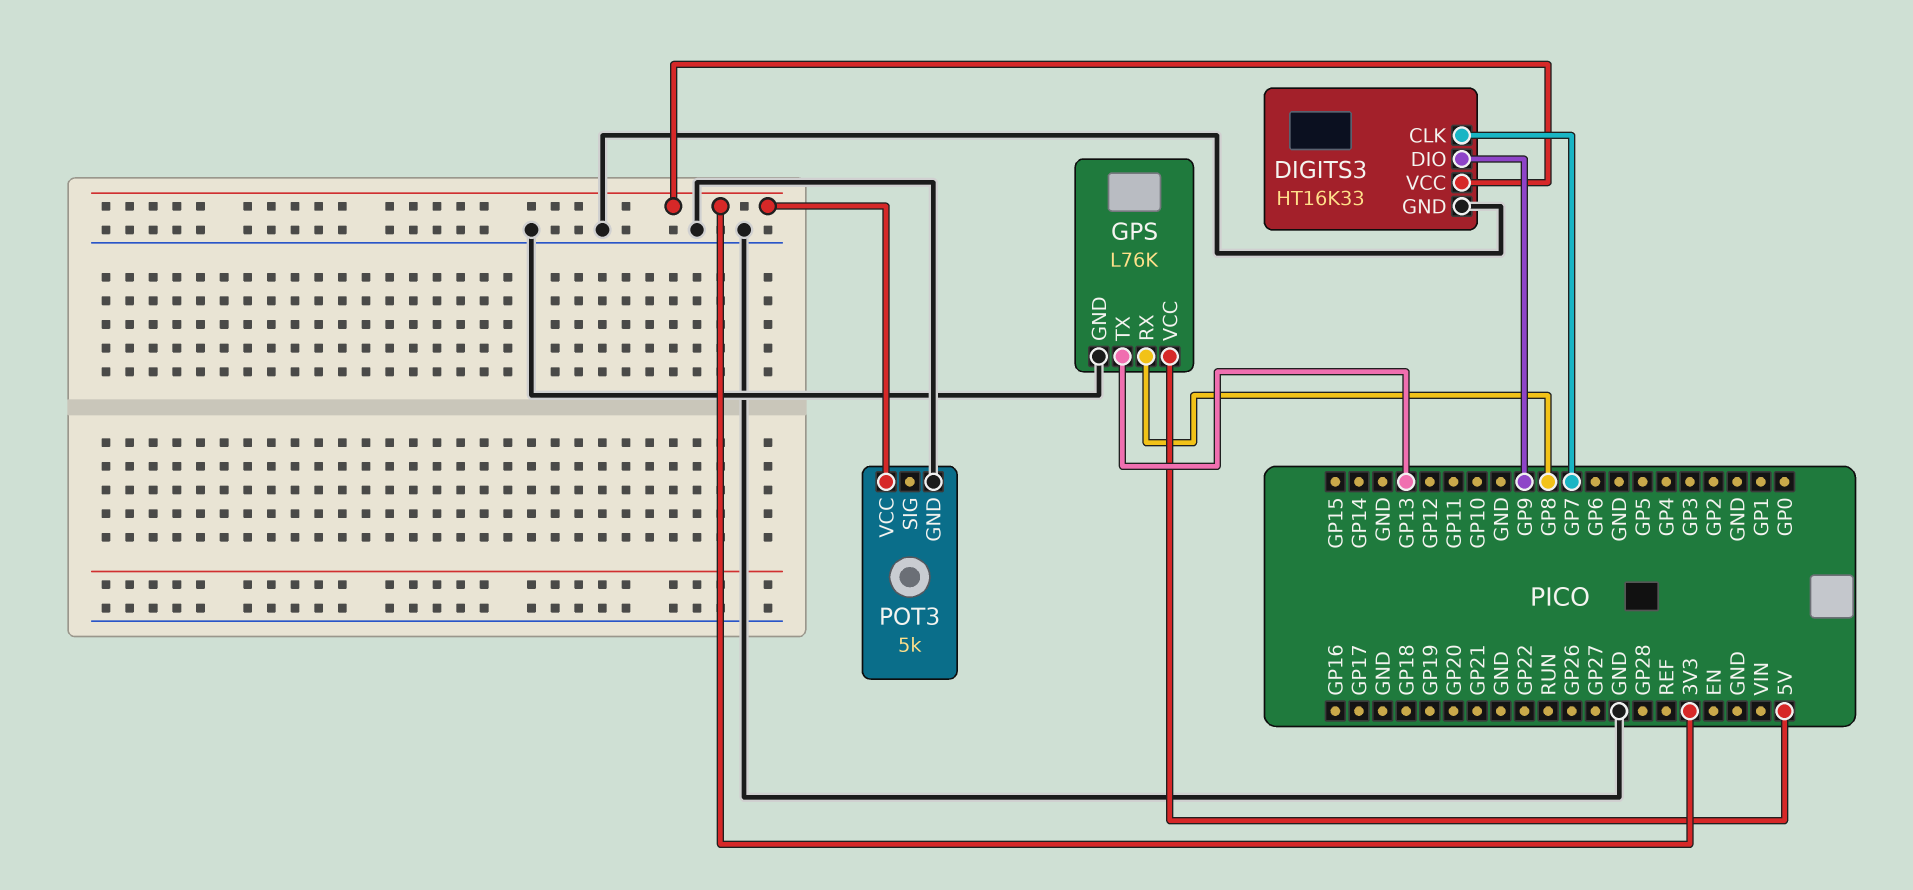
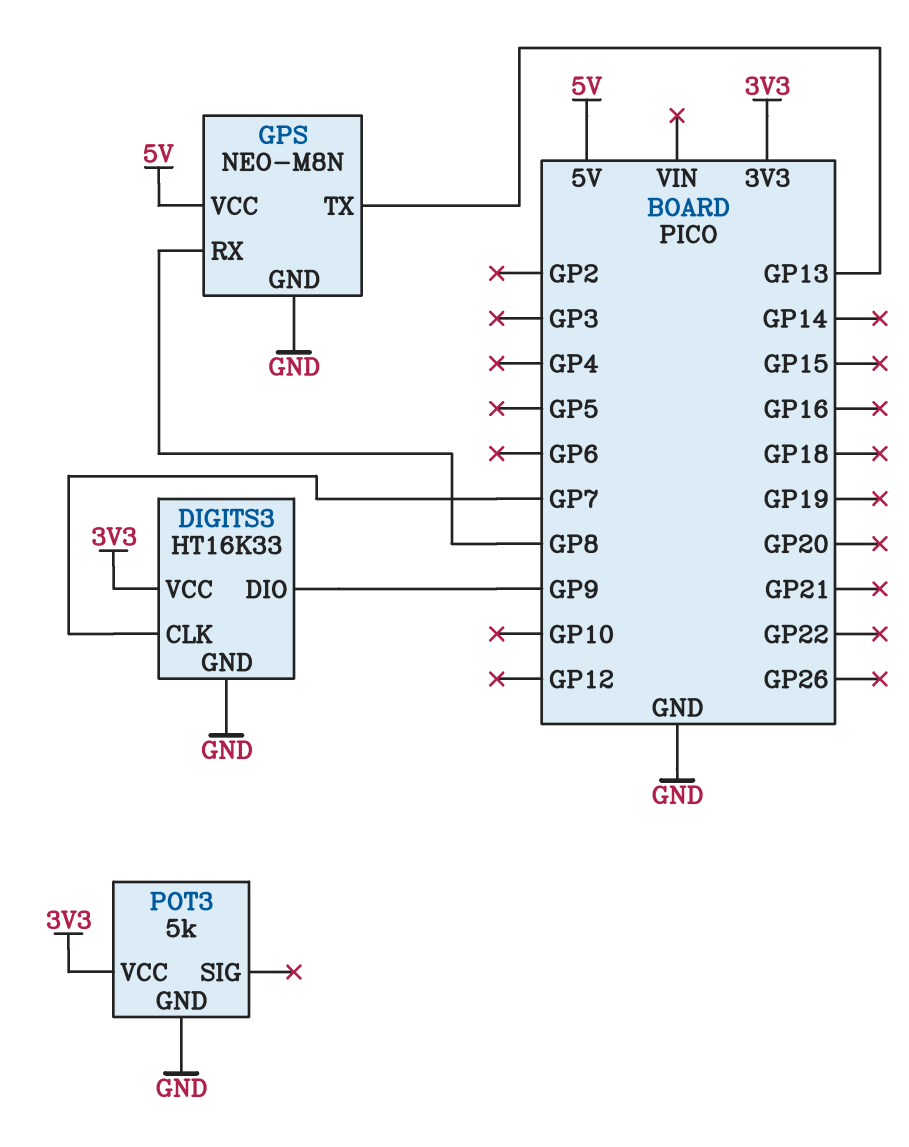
GPS: L76K -> NEO-M8N

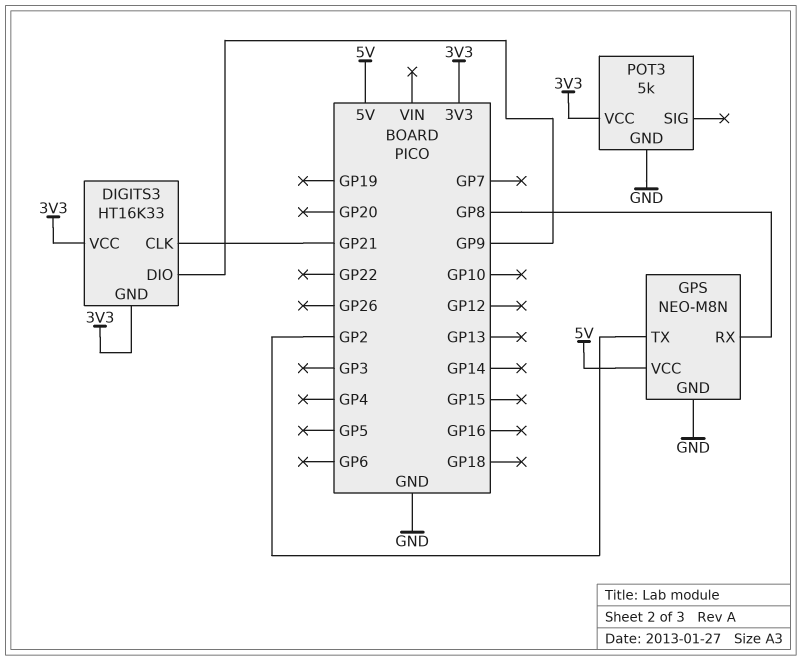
DIGITS3 pin CLK: GP7 -> GP21
DIGITS3 pin GND: GND -> 3V3
GPS pin TX: GP13 -> GP2

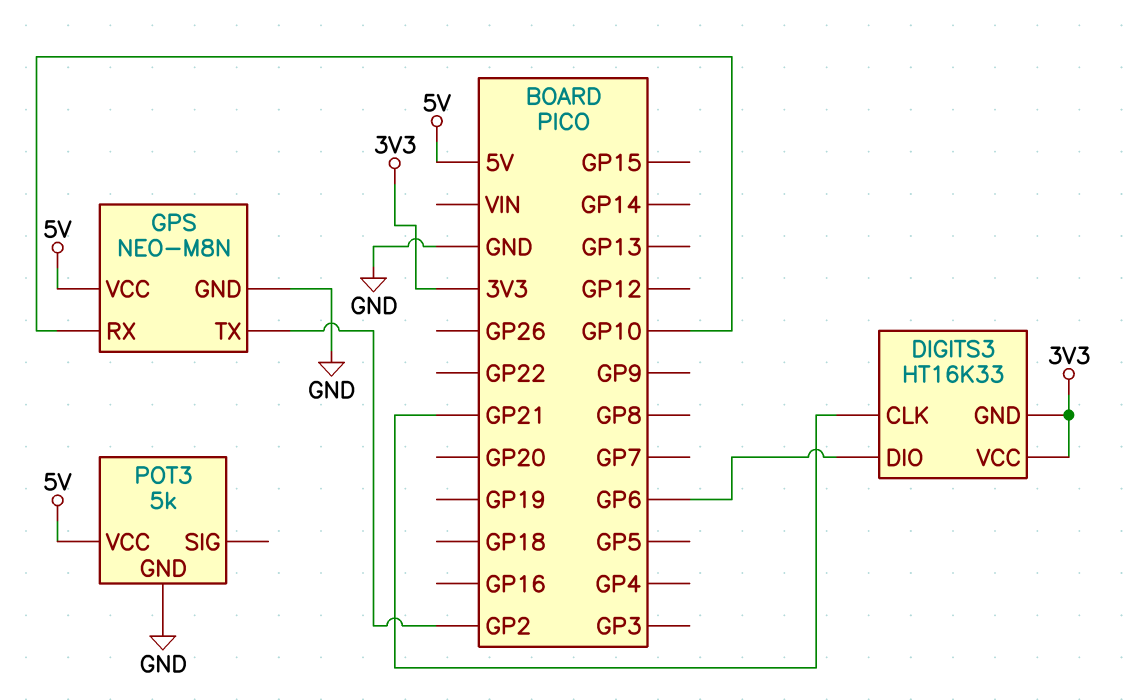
DIGITS3 pin DIO: GP9 -> GP6
GPS pin RX: GP8 -> GP10
POT3 pin VCC: 3V3 -> 5V

